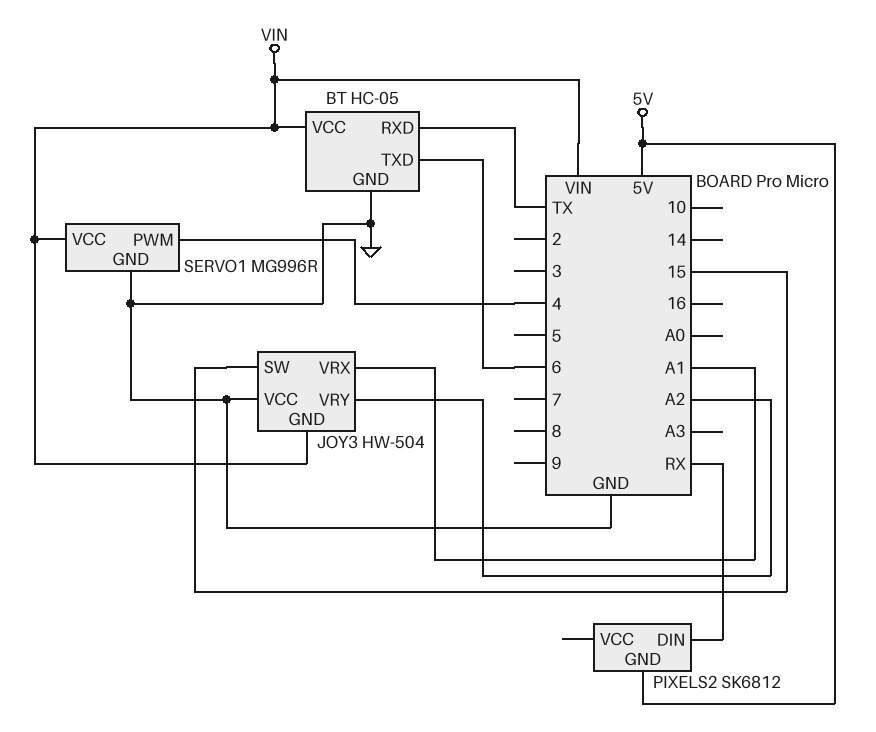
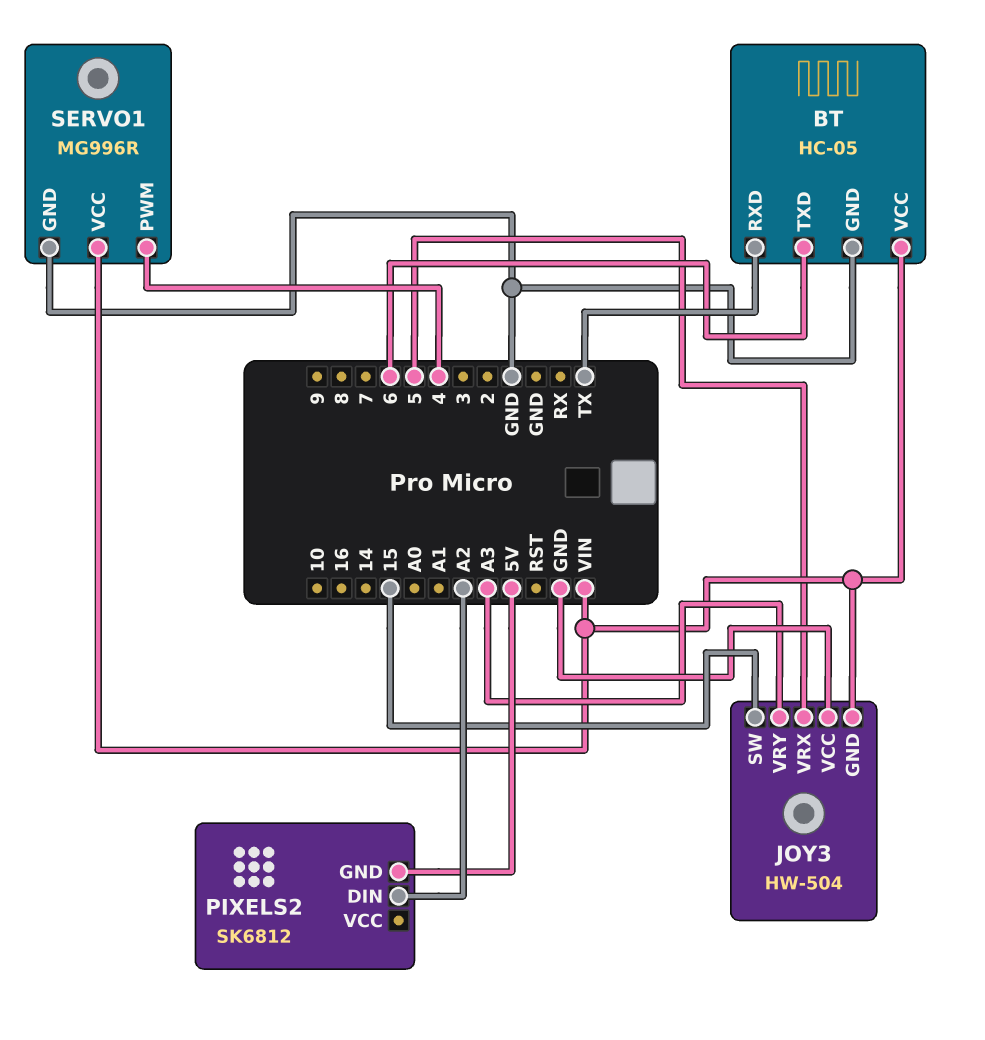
JOY3 pin VRX: A1 -> 5
JOY3 pin VRY: A2 -> A3
PIXELS2 pin DIN: RX -> A2

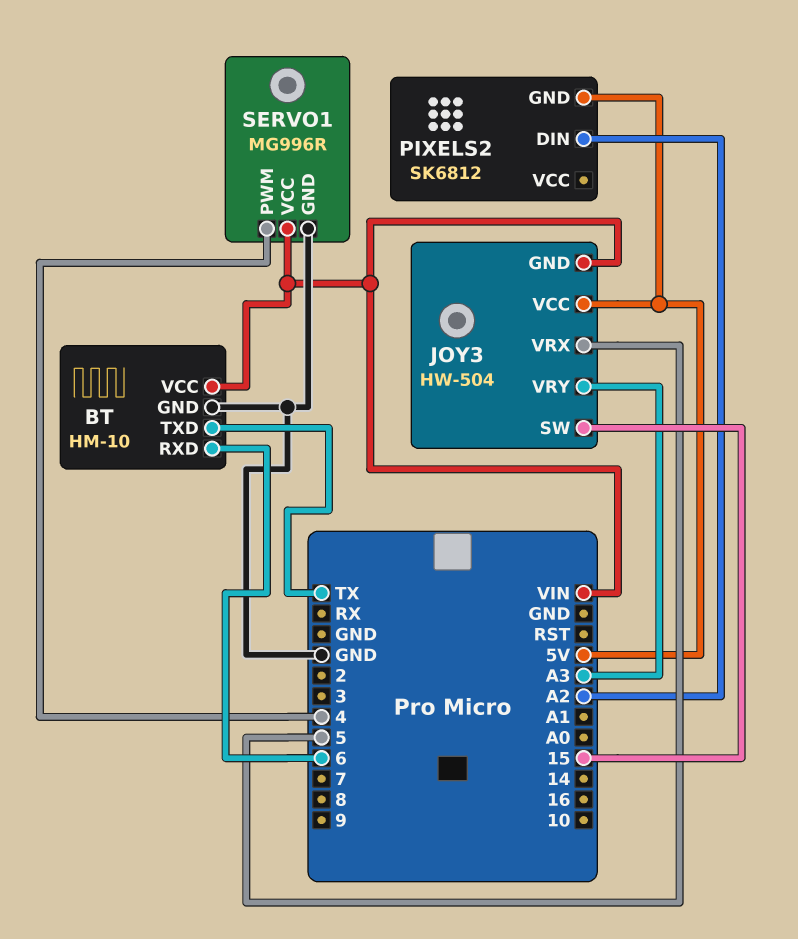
BT: HC-05 -> HM-10
BT pin RXD: TX -> 6
BT pin TXD: 6 -> TX
JOY3 pin VCC: GND -> 5V

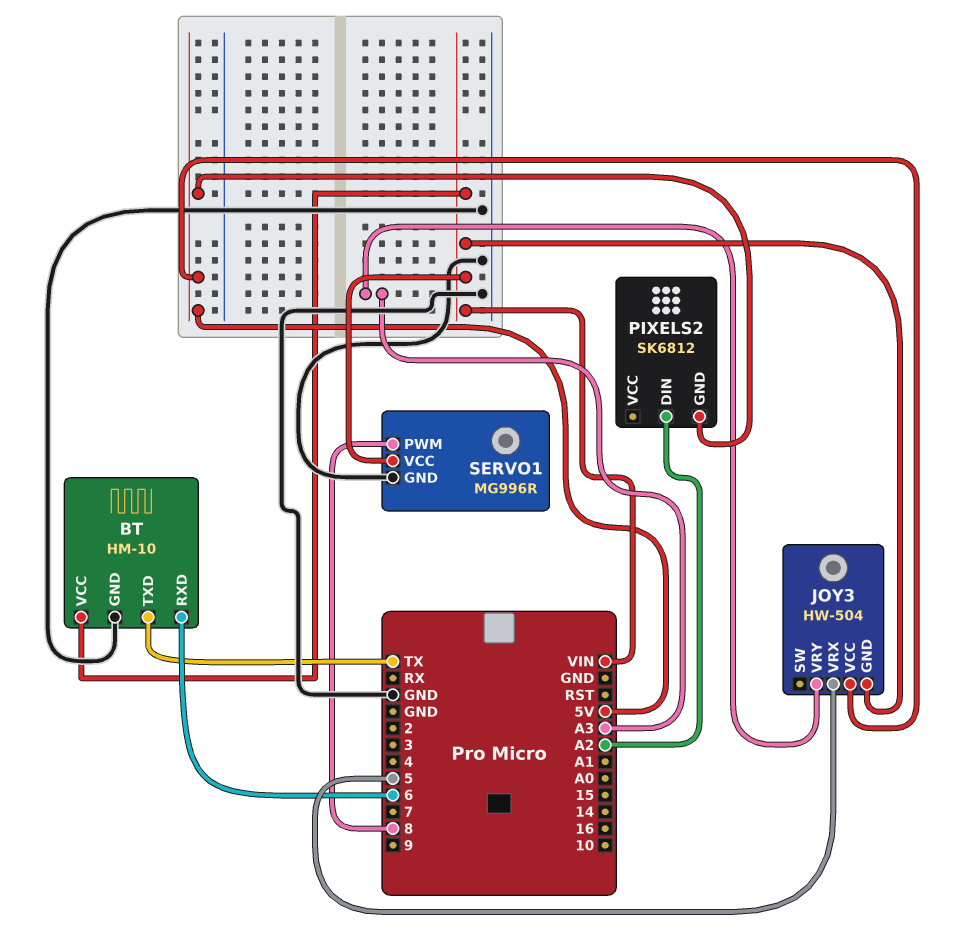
JOY3 pin SW: 15 -> none
SERVO1 pin PWM: 4 -> 8

